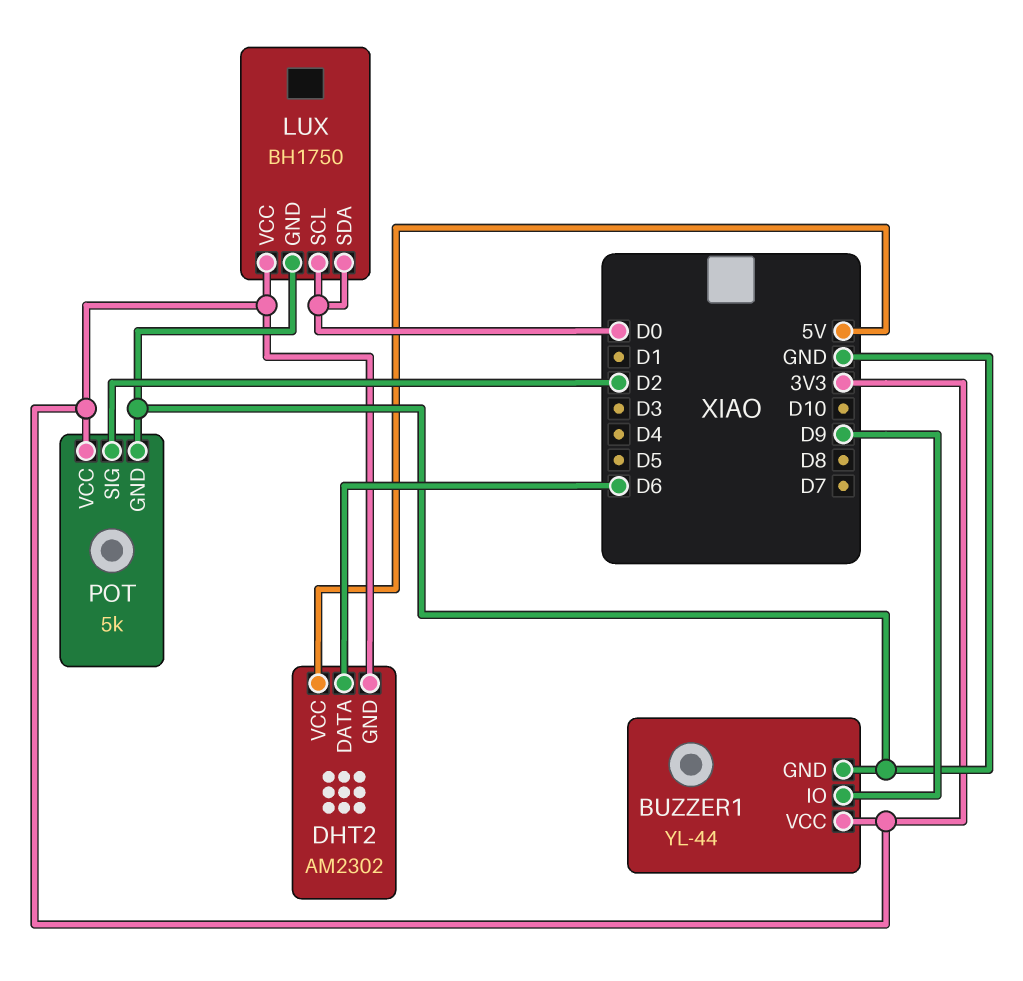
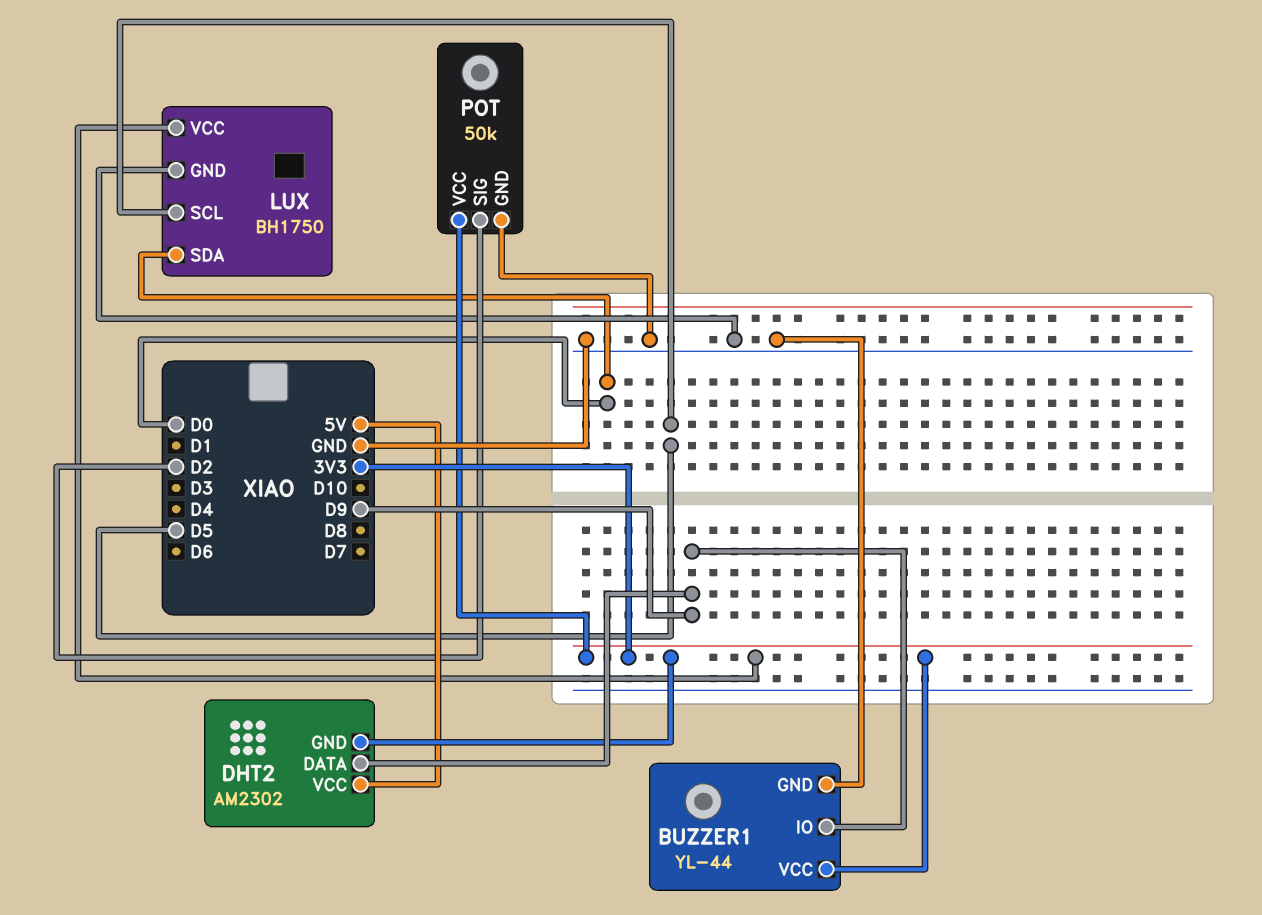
DHT2 pin DATA: D6 -> D9
LUX pin SCL: D0 -> D5
POT: 5k -> 50k

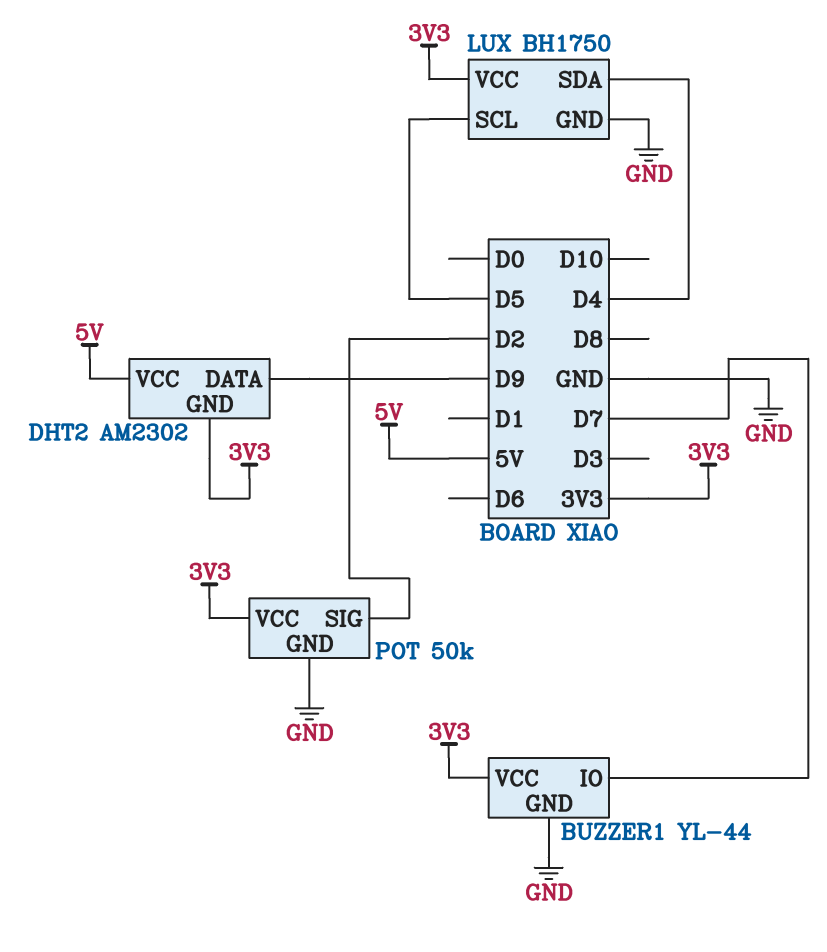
BUZZER1 pin IO: D9 -> D7
LUX pin SDA: D0 -> D4

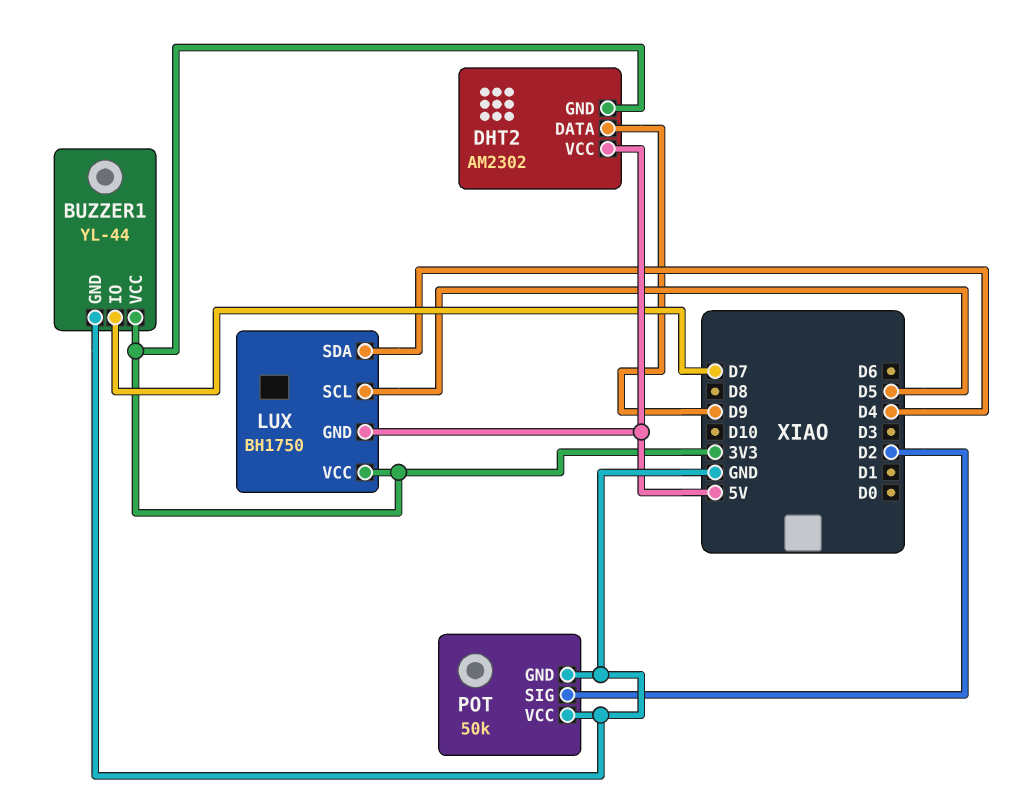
LUX pin GND: GND -> 5V
POT pin VCC: 3V3 -> GND

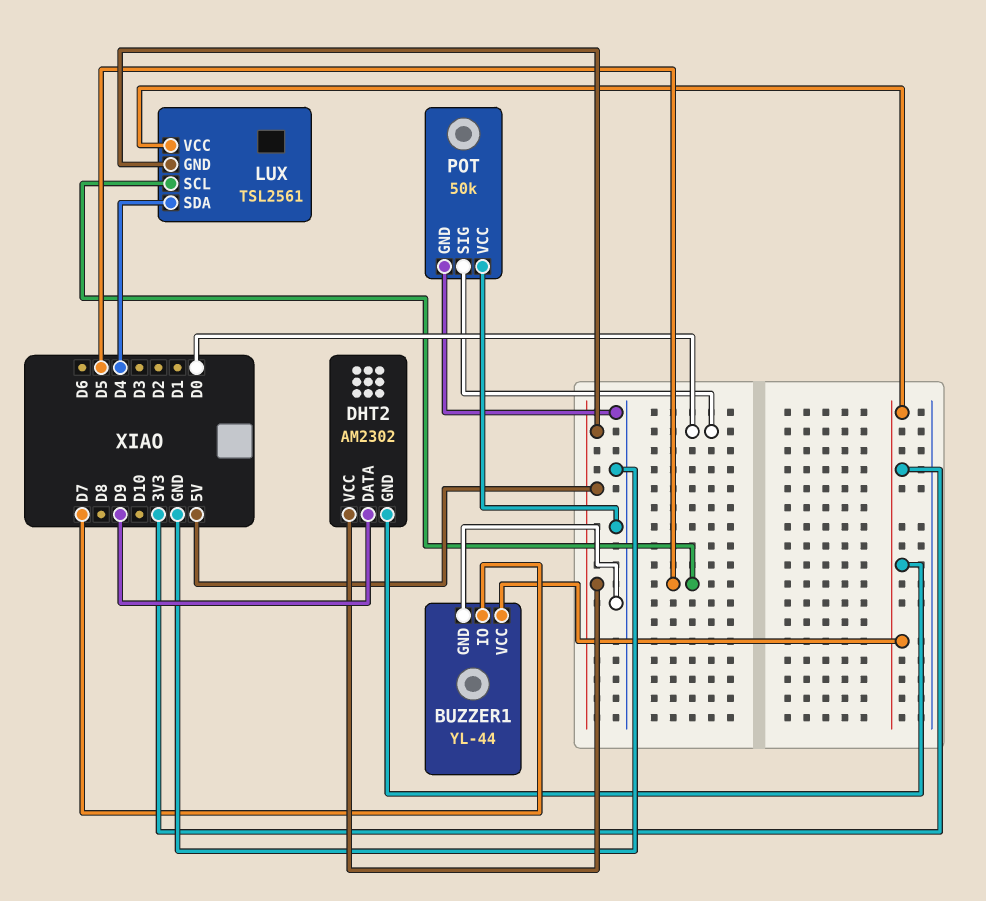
LUX: BH1750 -> TSL2561
POT pin SIG: D2 -> D0

